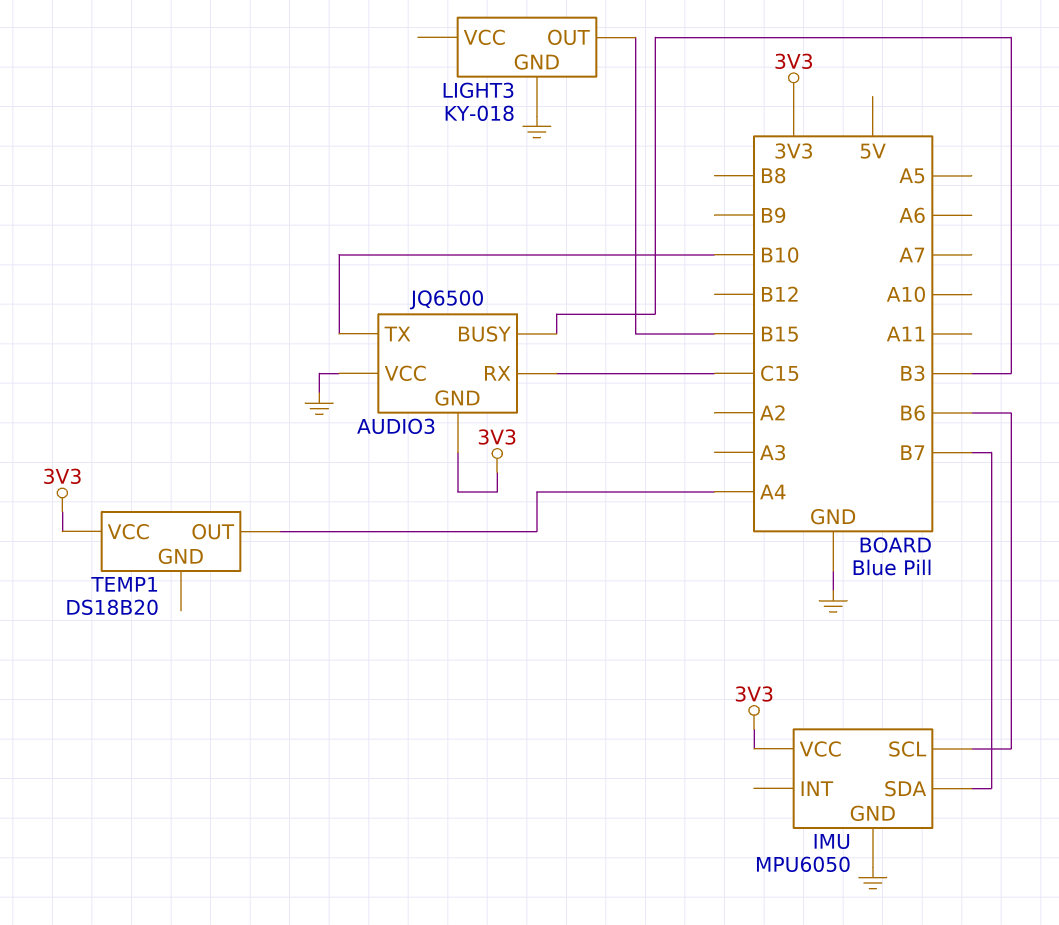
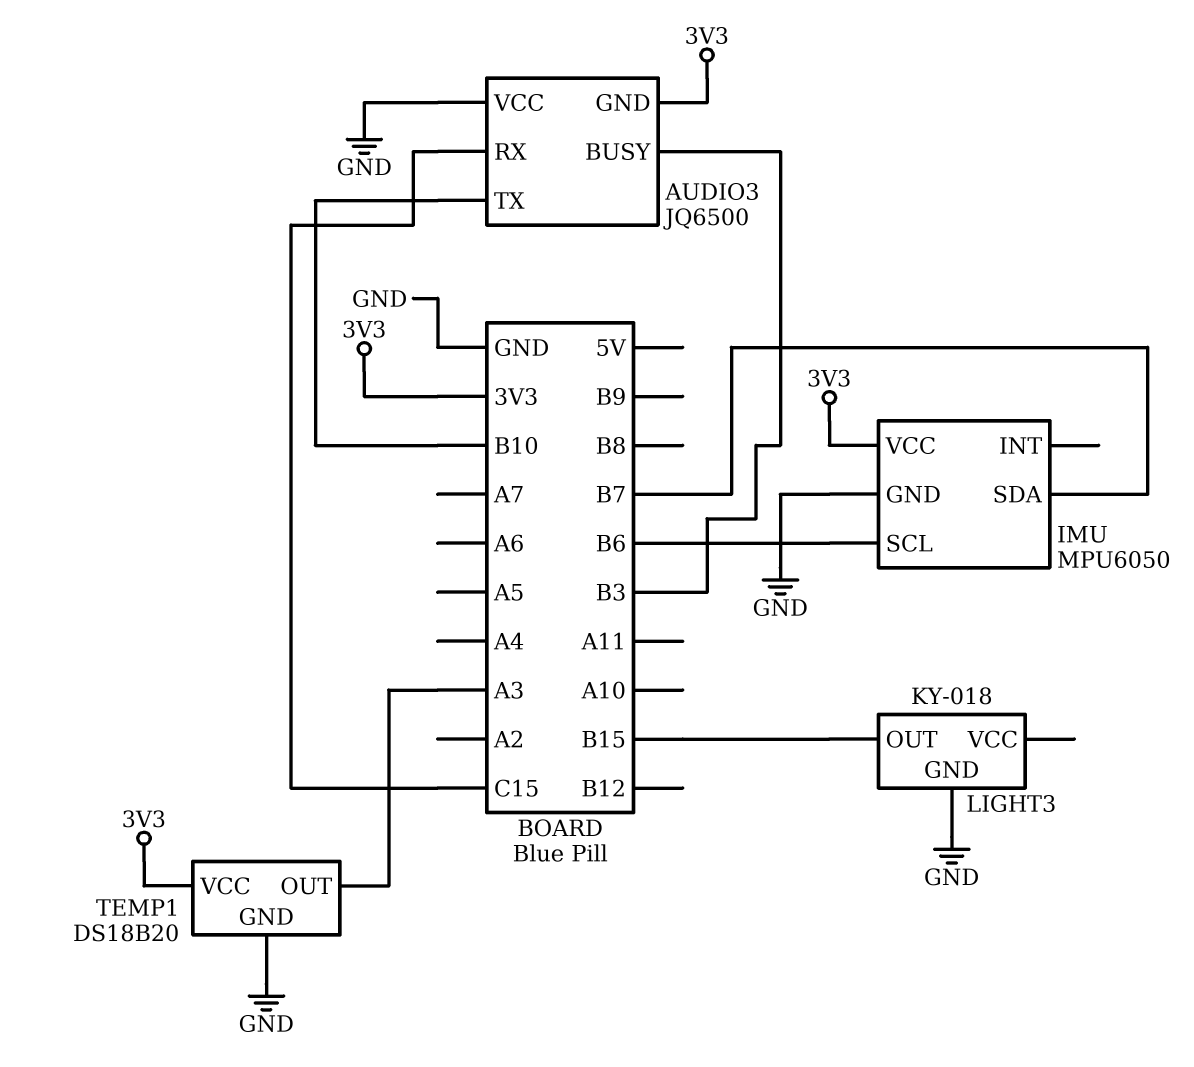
TEMP1 pin GND: none -> GND
TEMP1 pin OUT: A4 -> A3

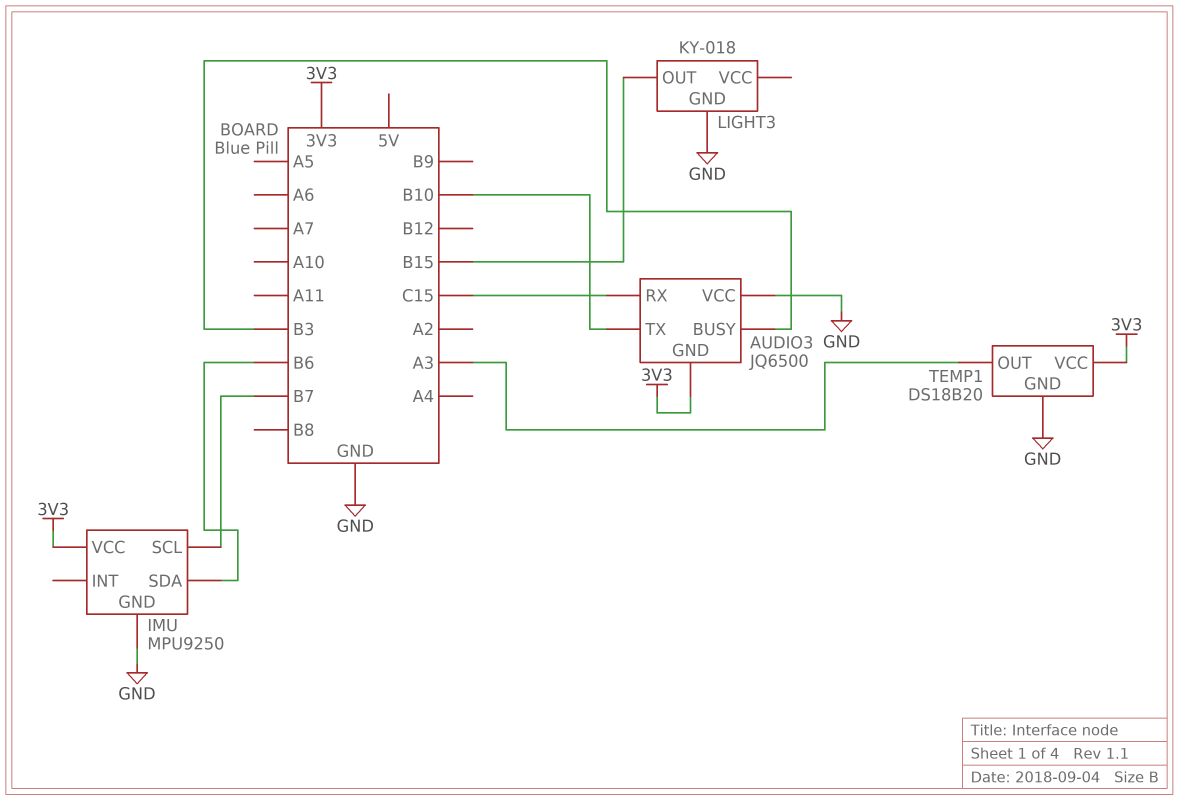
IMU: MPU6050 -> MPU9250
IMU pin SCL: B6 -> B7
IMU pin SDA: B7 -> B6

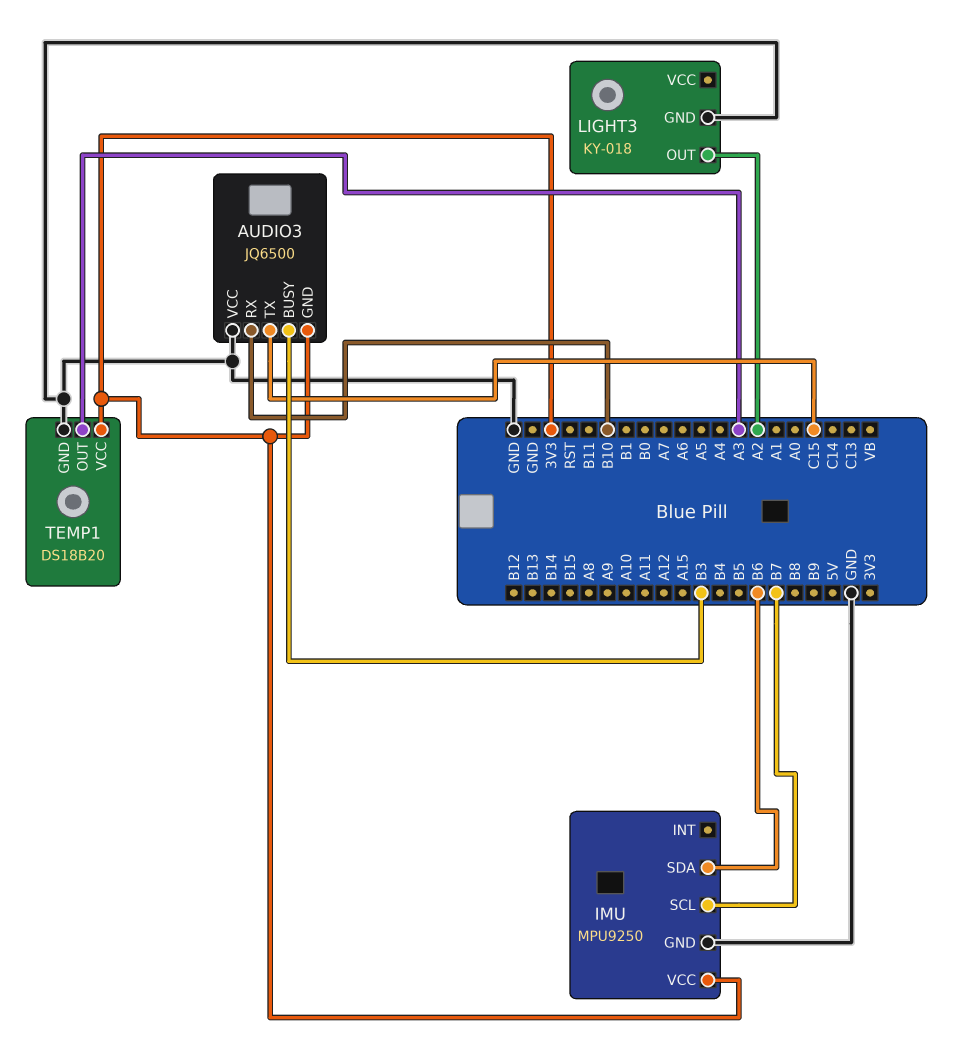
AUDIO3 pin RX: C15 -> B10
AUDIO3 pin TX: B10 -> C15
LIGHT3 pin OUT: B15 -> A2

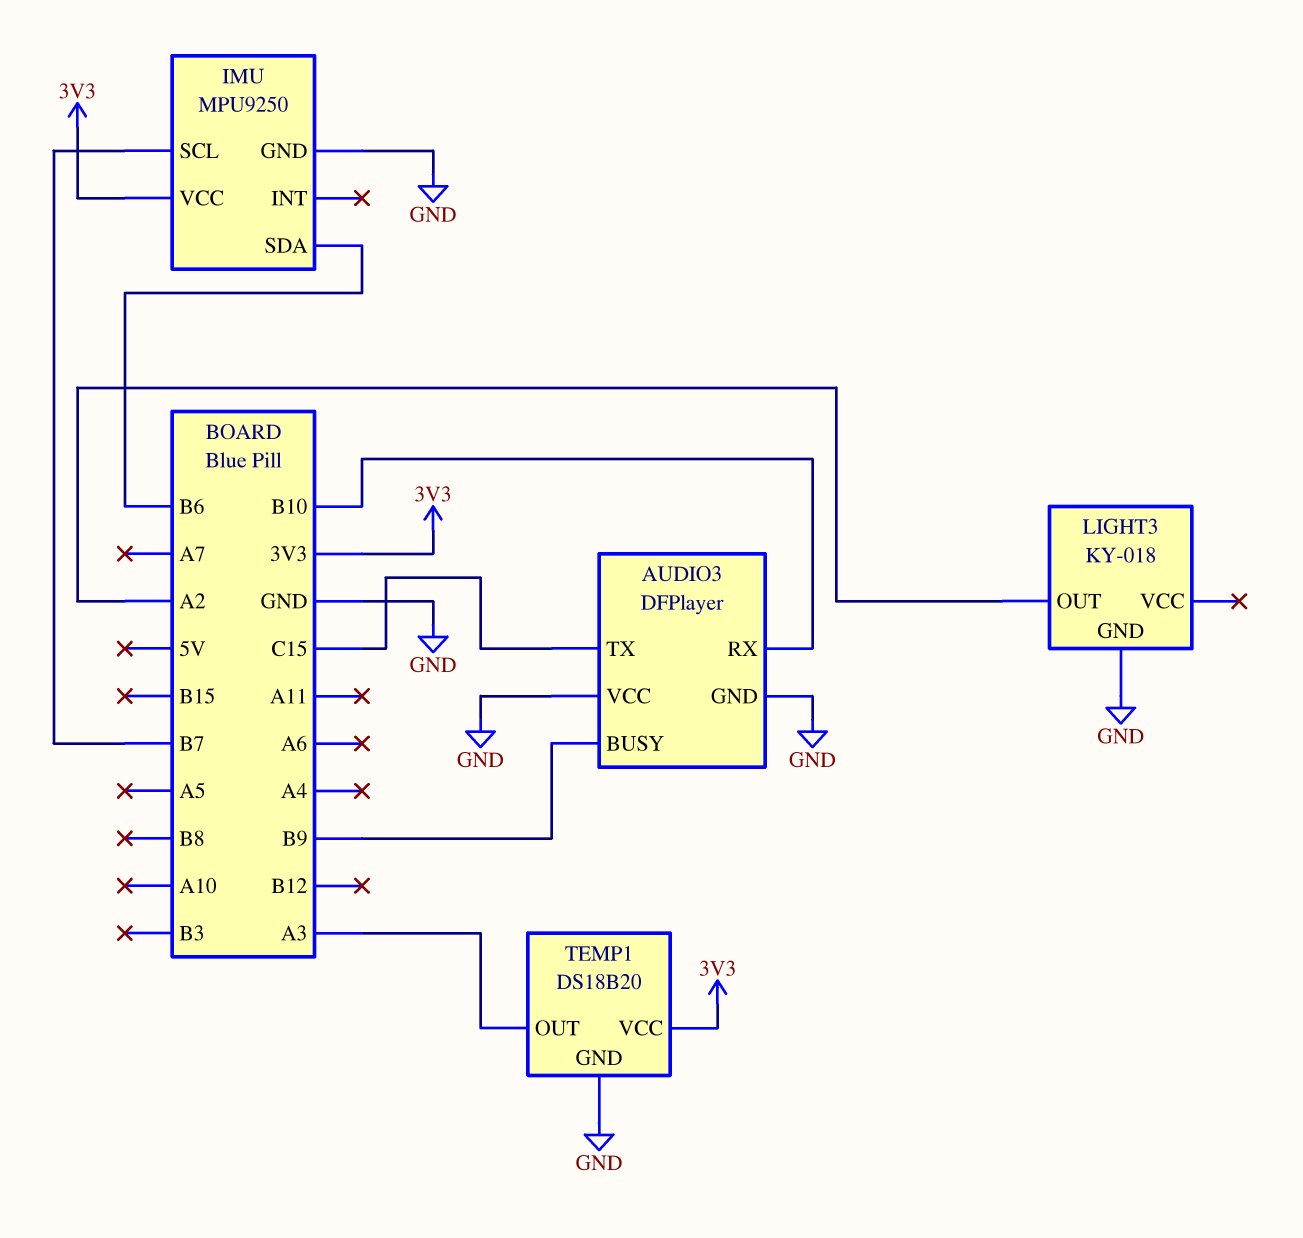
AUDIO3: JQ6500 -> DFPlayer
AUDIO3 pin BUSY: B3 -> B9
AUDIO3 pin GND: 3V3 -> GND

